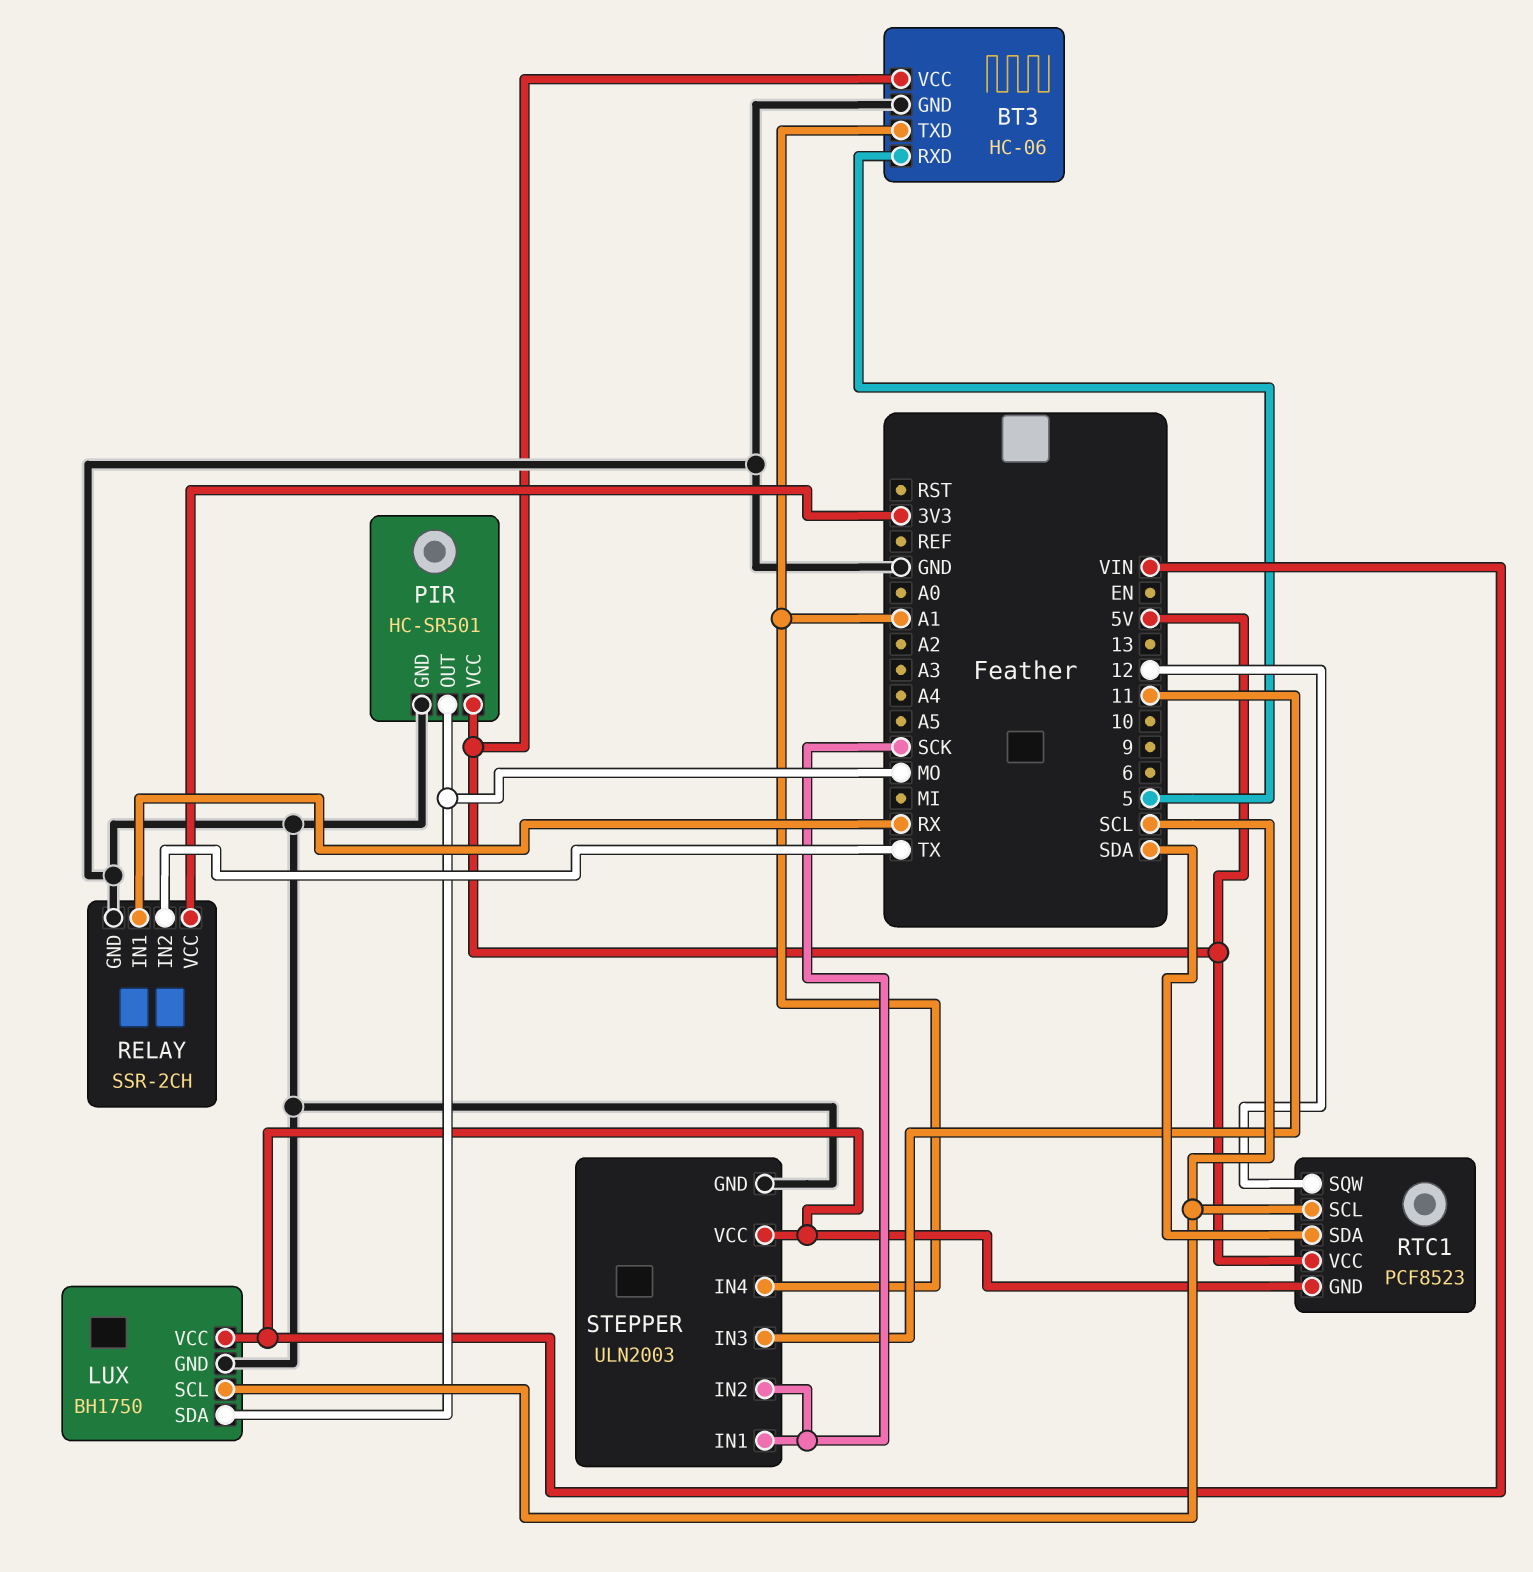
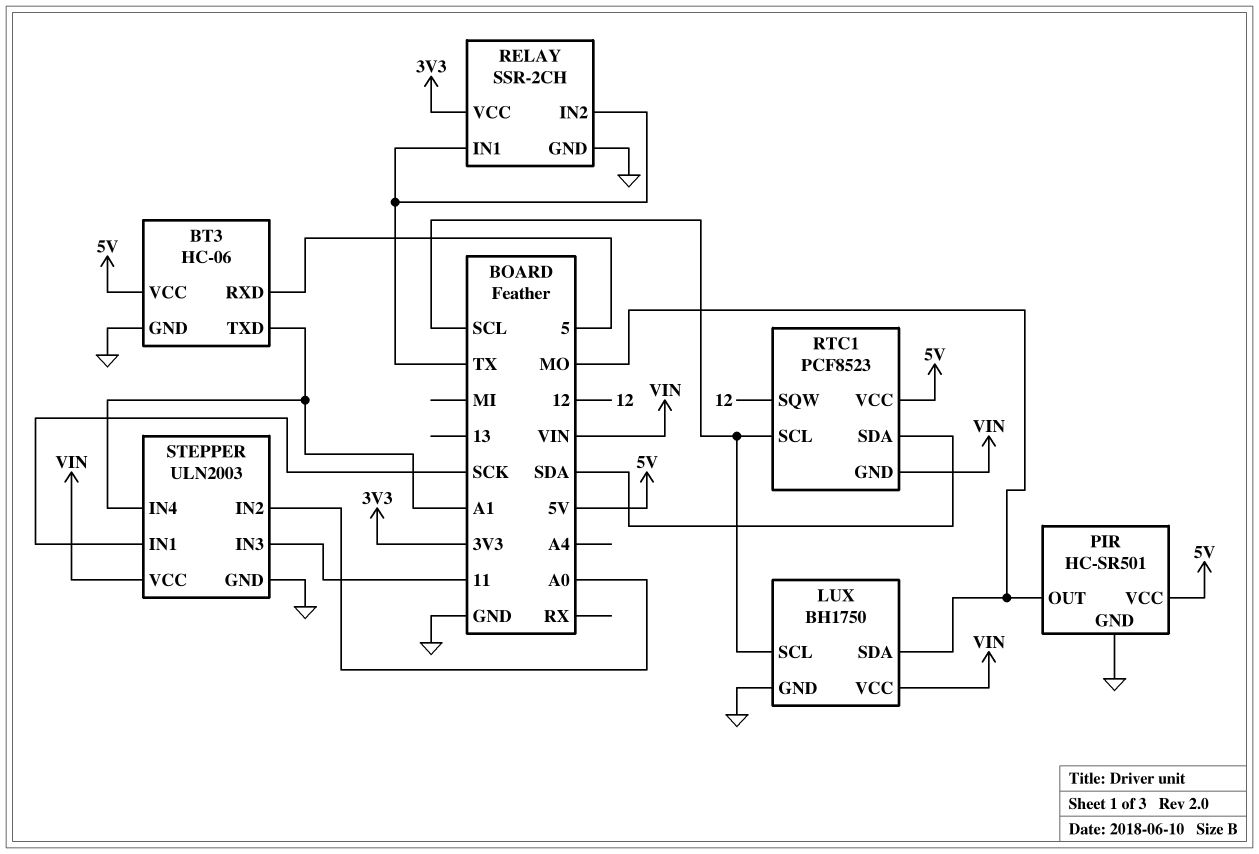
RELAY pin IN1: RX -> TX
STEPPER pin IN2: SCK -> A0

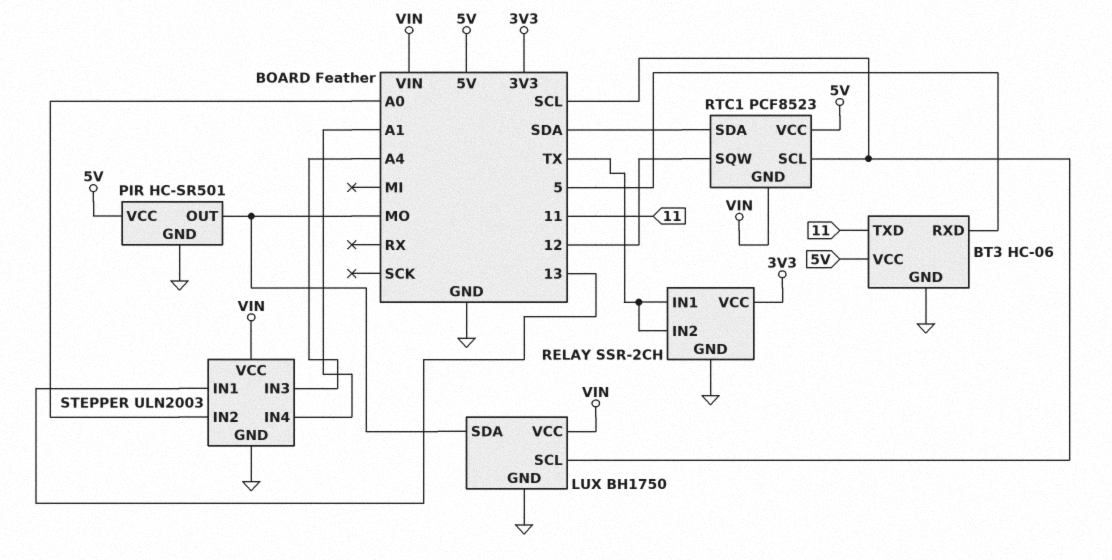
BT3 pin TXD: A1 -> 11
STEPPER pin IN1: SCK -> 13
STEPPER pin IN3: 11 -> A4

